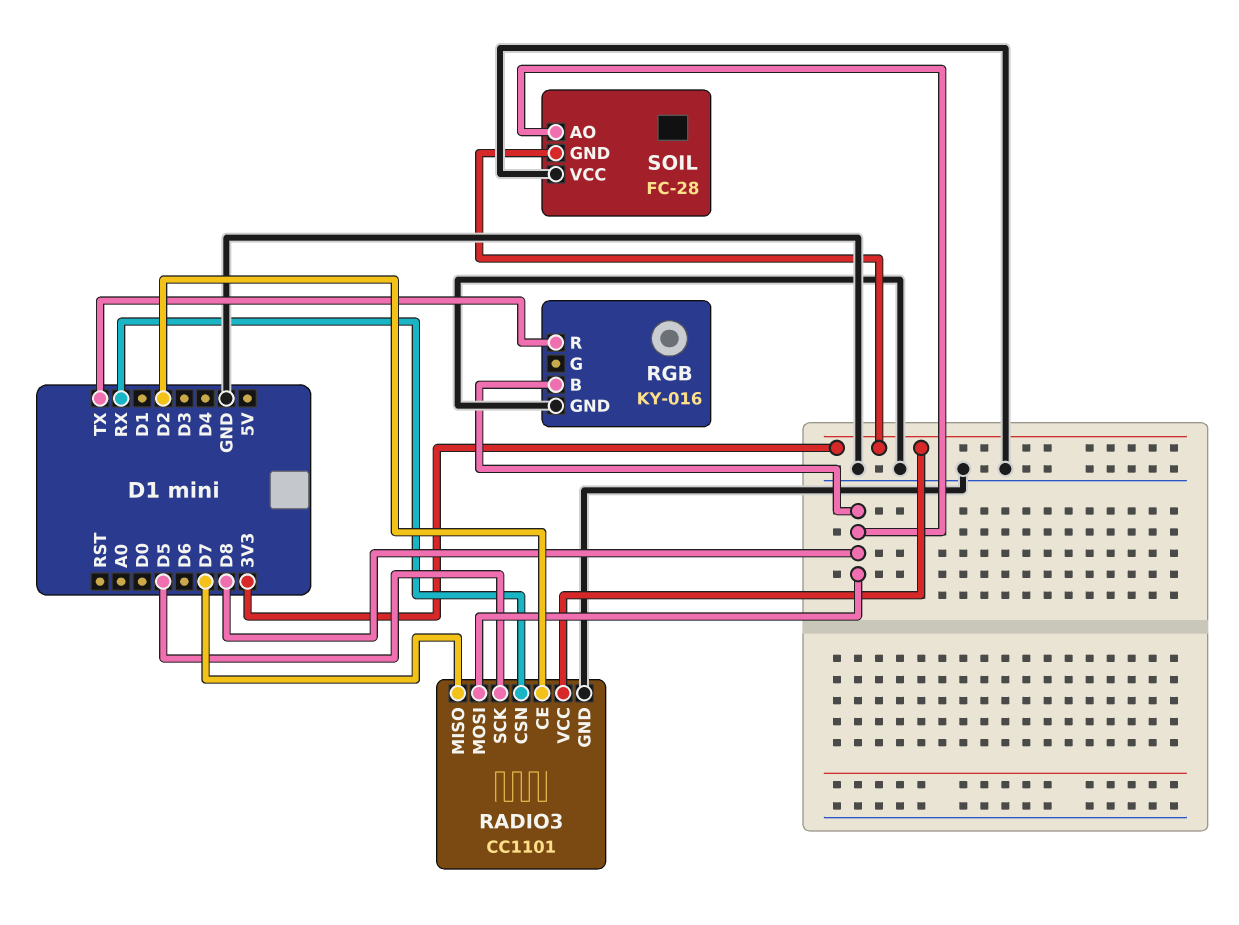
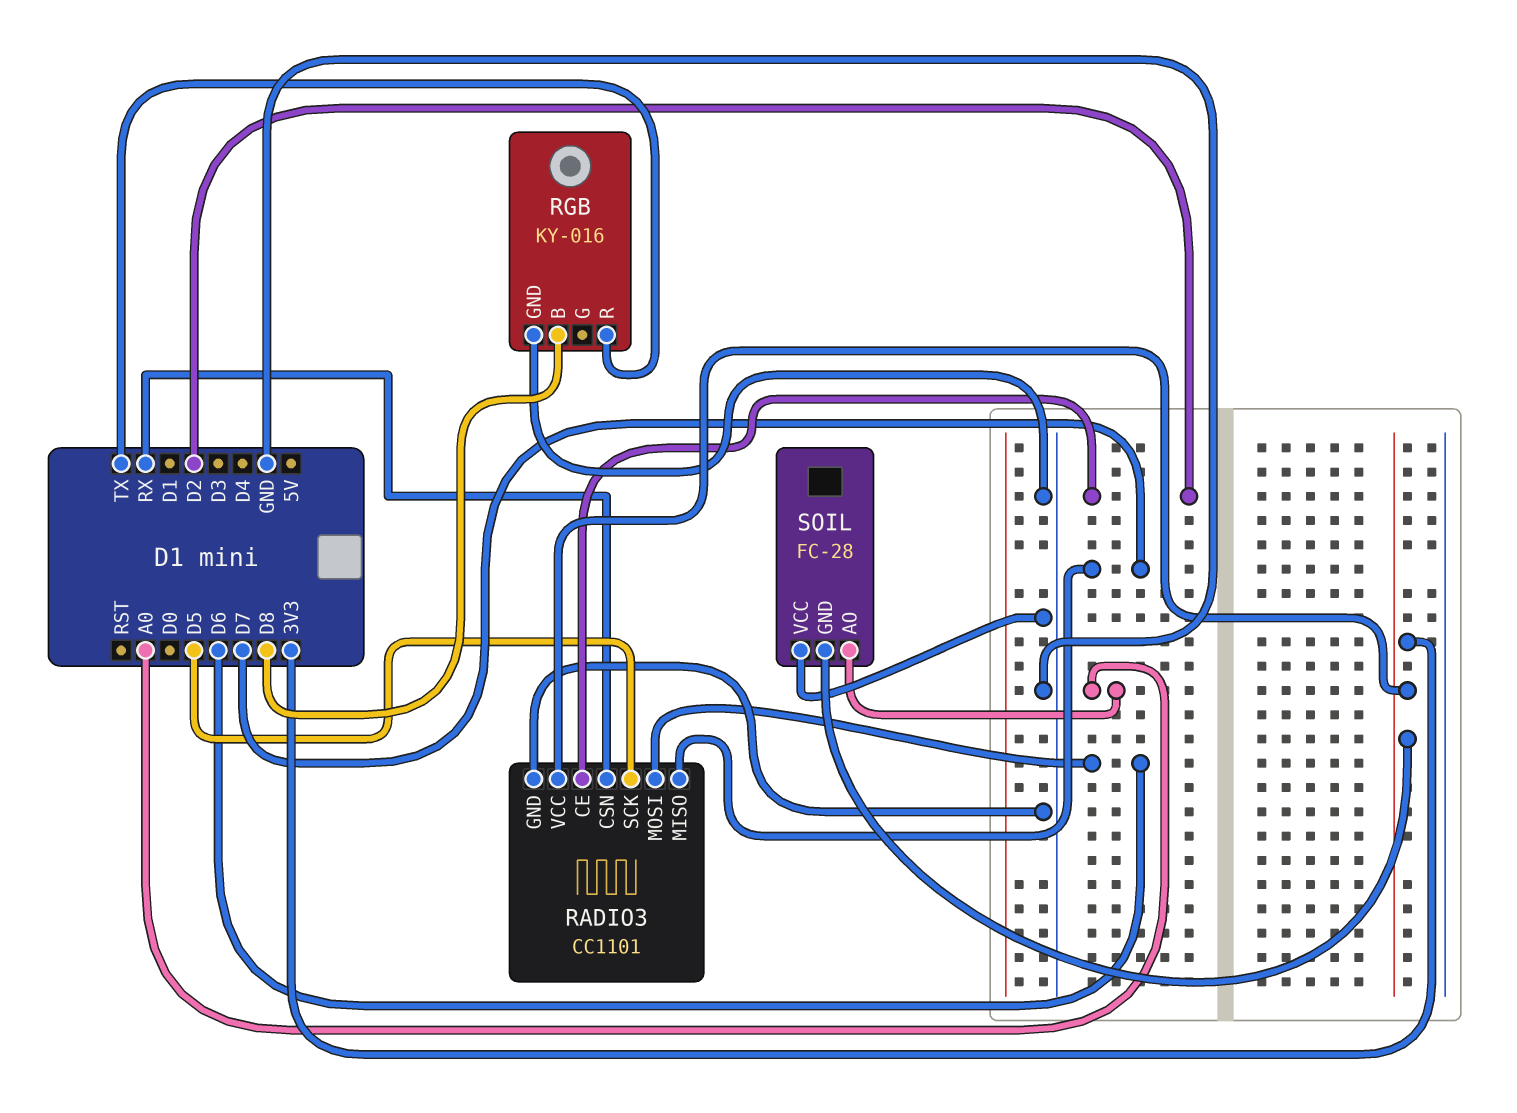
RADIO3 pin MOSI: D8 -> D6
SOIL pin AO: D8 -> A0

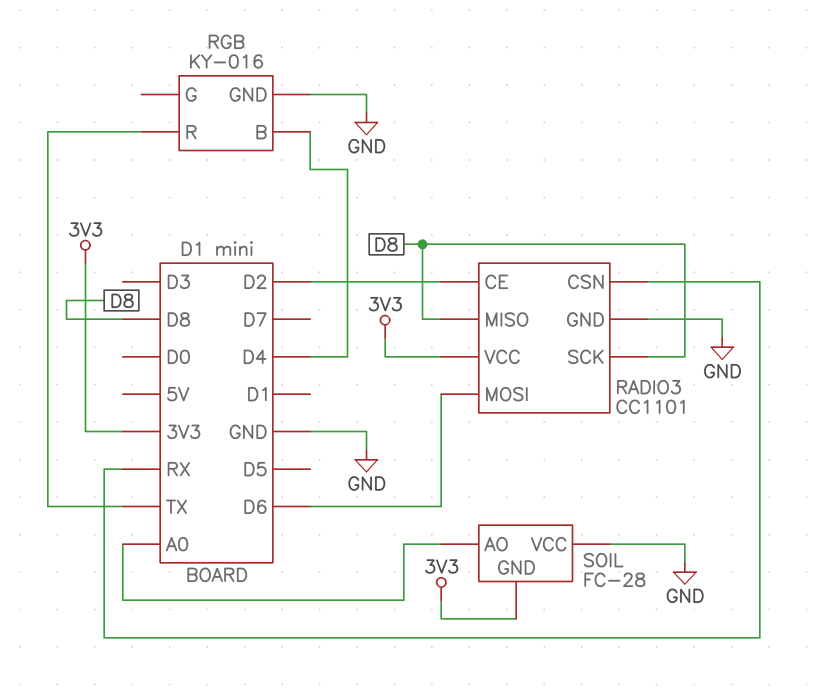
RADIO3 pin MISO: D7 -> D8
RADIO3 pin SCK: D5 -> D8
RGB pin B: D8 -> D4

